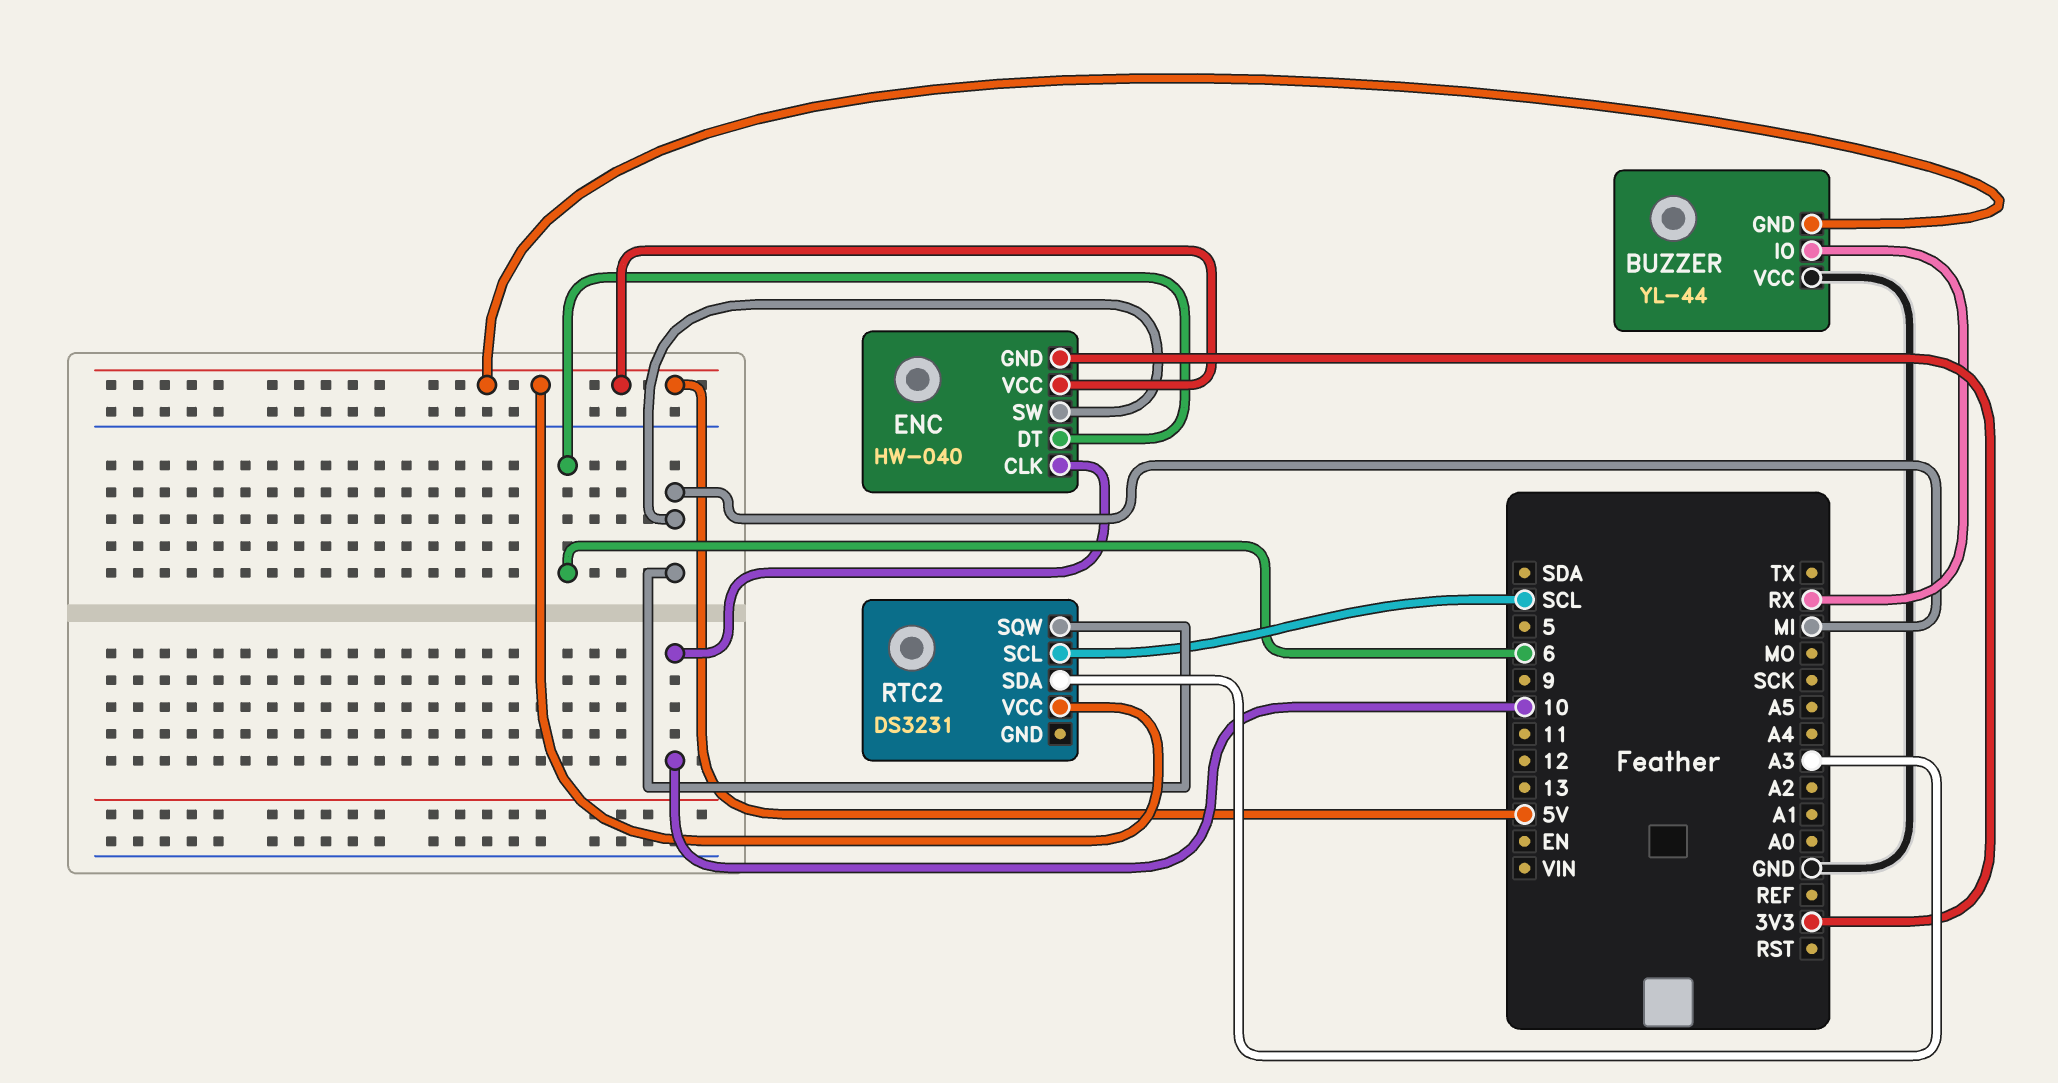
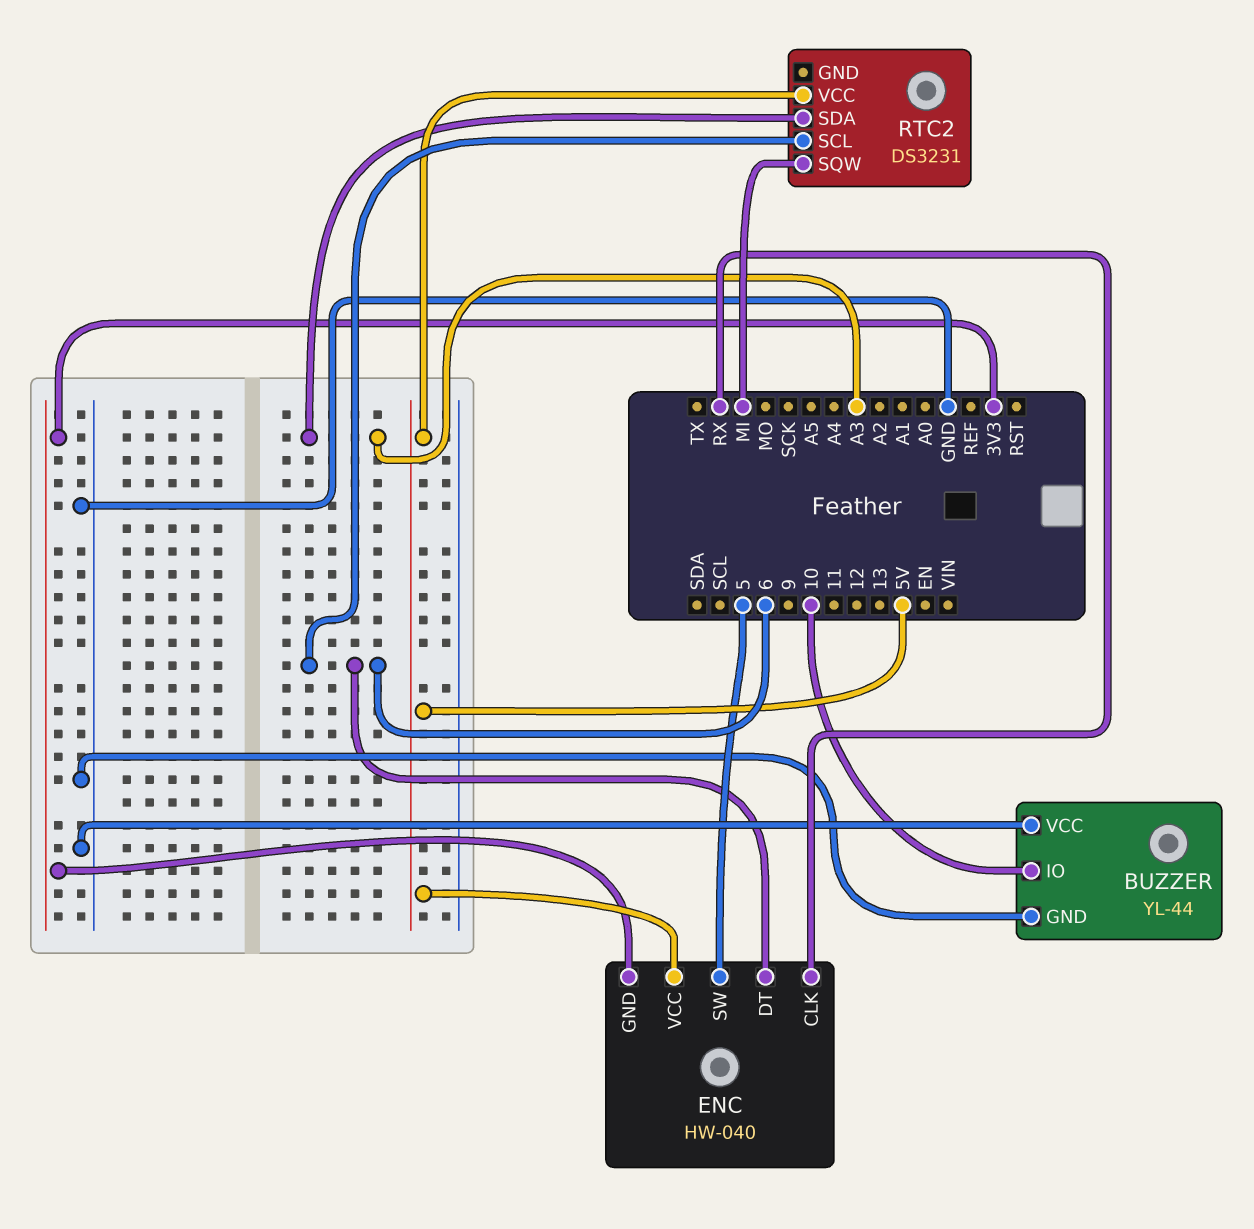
BUZZER pin GND: 5V -> GND
BUZZER pin IO: RX -> 10
ENC pin CLK: 10 -> RX
ENC pin SW: MI -> 5
RTC2 pin SCL: SCL -> 6

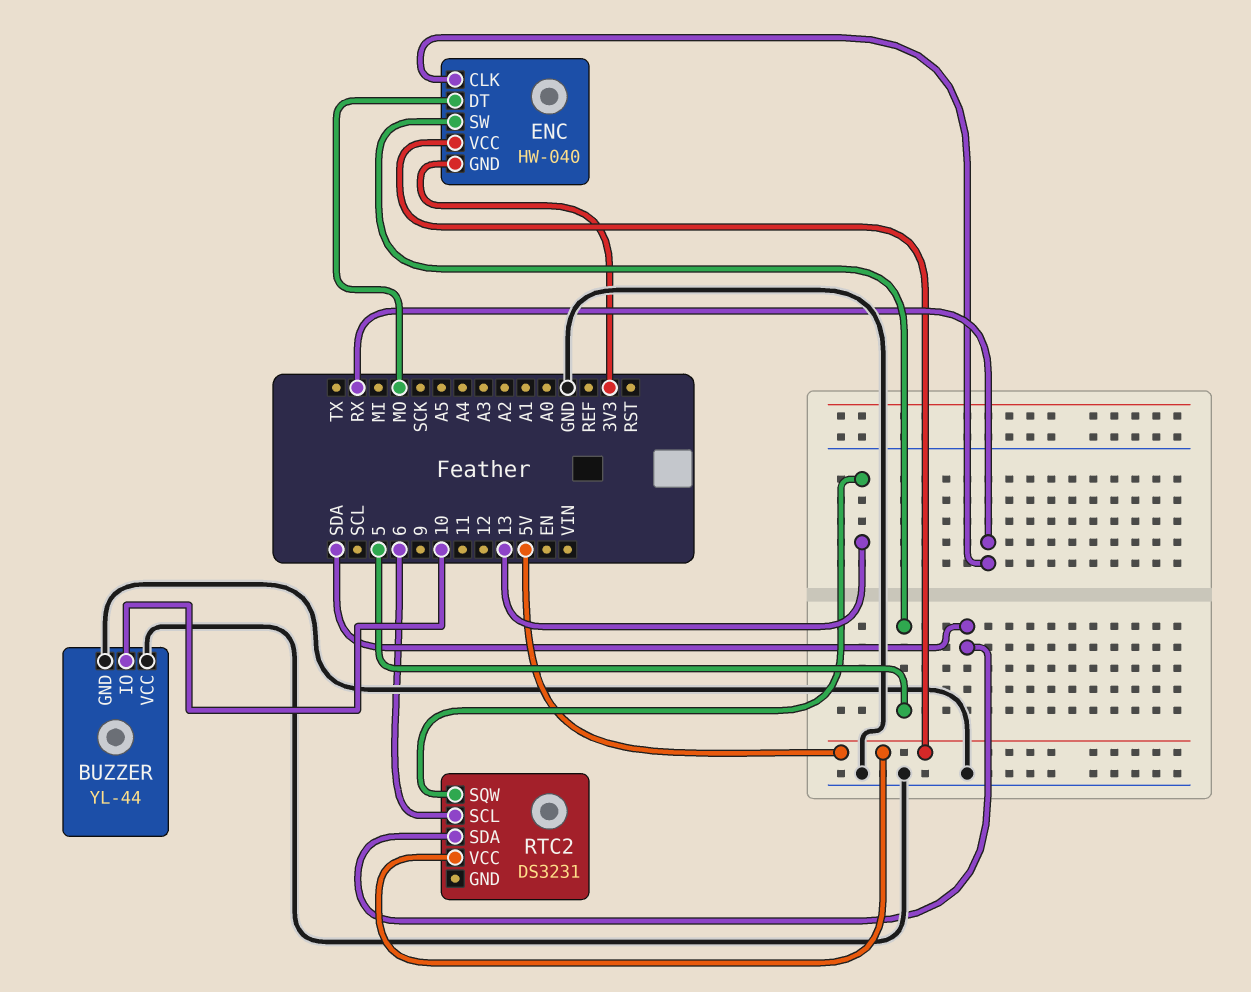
ENC pin DT: 6 -> MO
RTC2 pin SDA: A3 -> SDA
RTC2 pin SQW: MI -> 13

